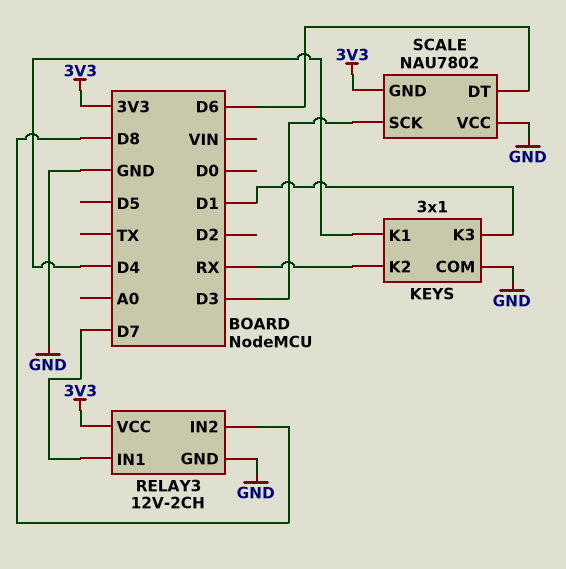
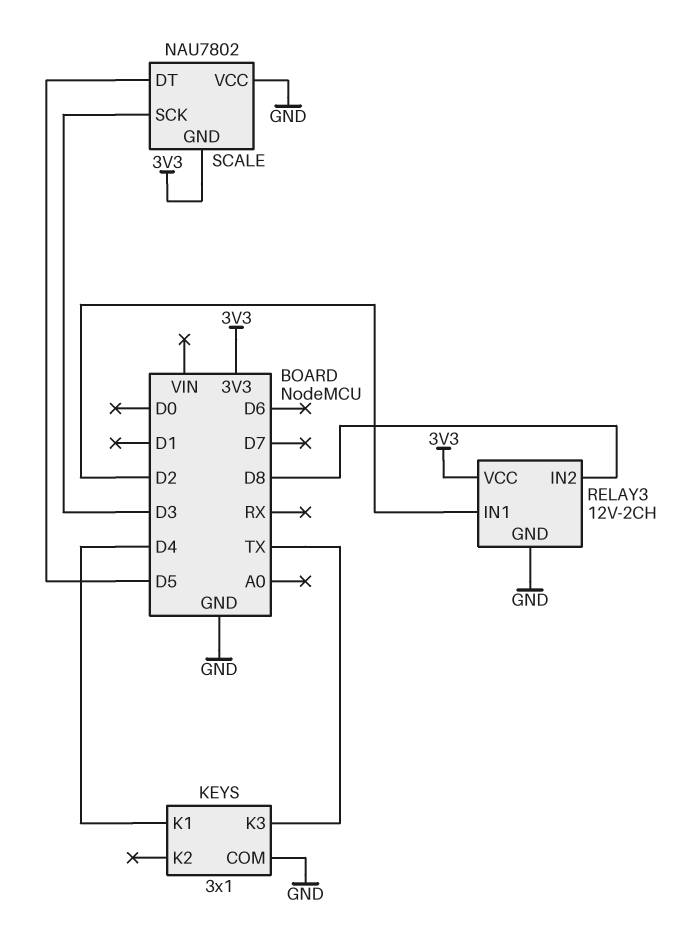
KEYS pin K2: RX -> none
KEYS pin K3: D1 -> TX
RELAY3 pin IN1: D7 -> D2
SCALE pin DT: D6 -> D5

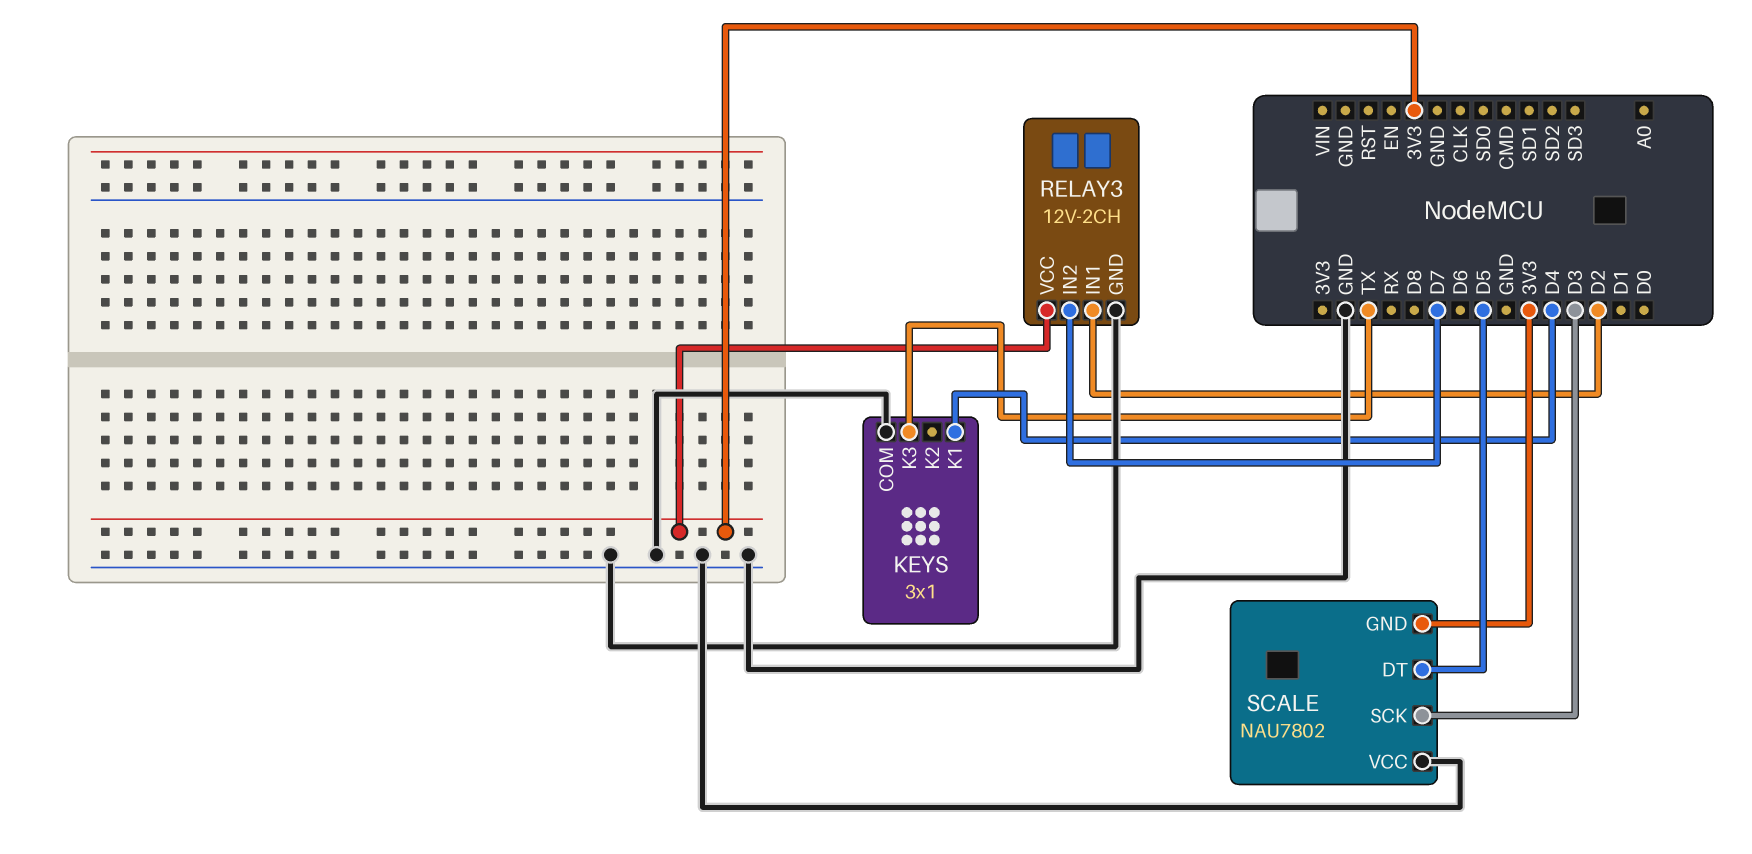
RELAY3 pin IN2: D8 -> D7

